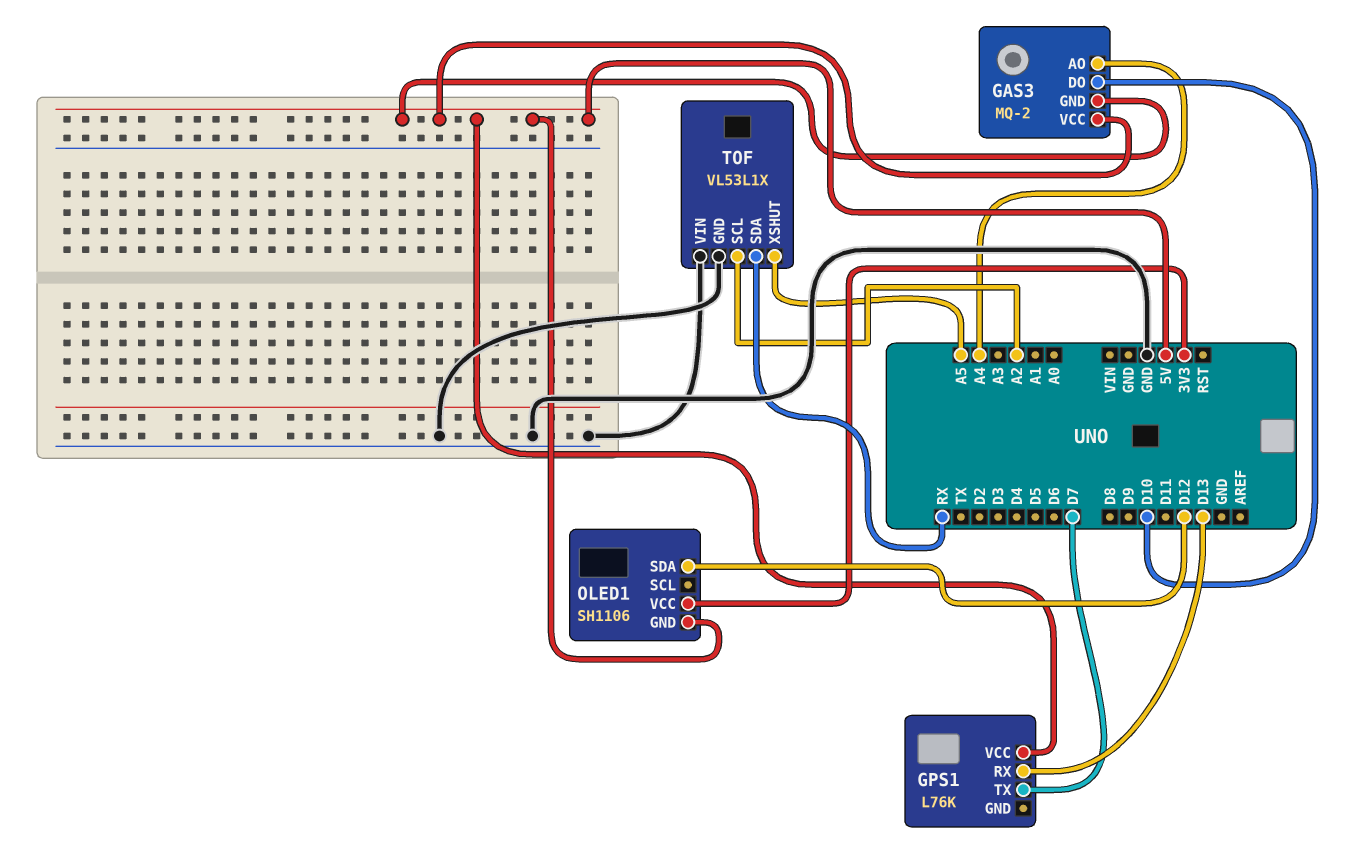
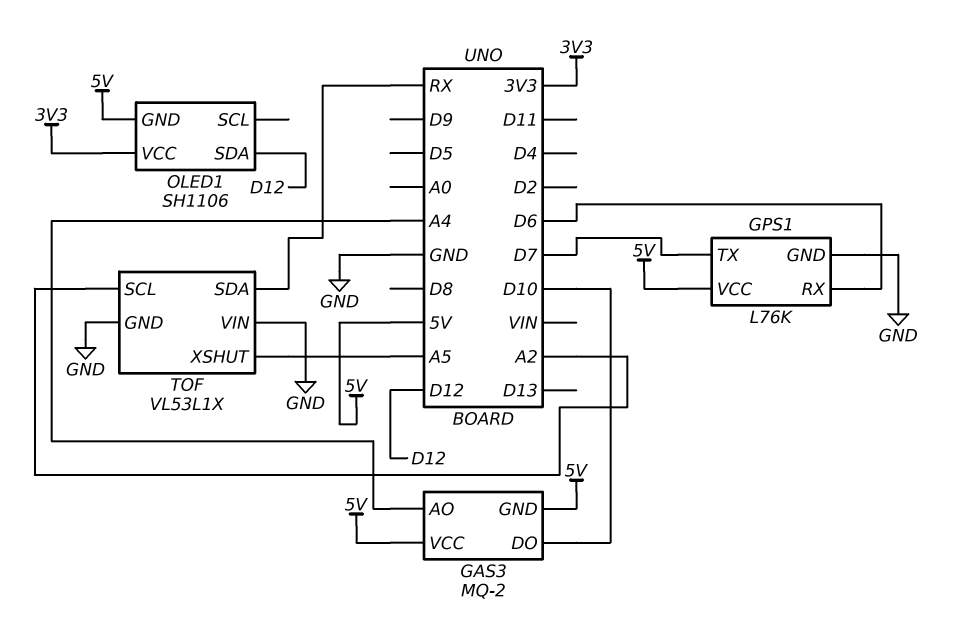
GPS1 pin GND: none -> GND
GPS1 pin RX: D13 -> D6

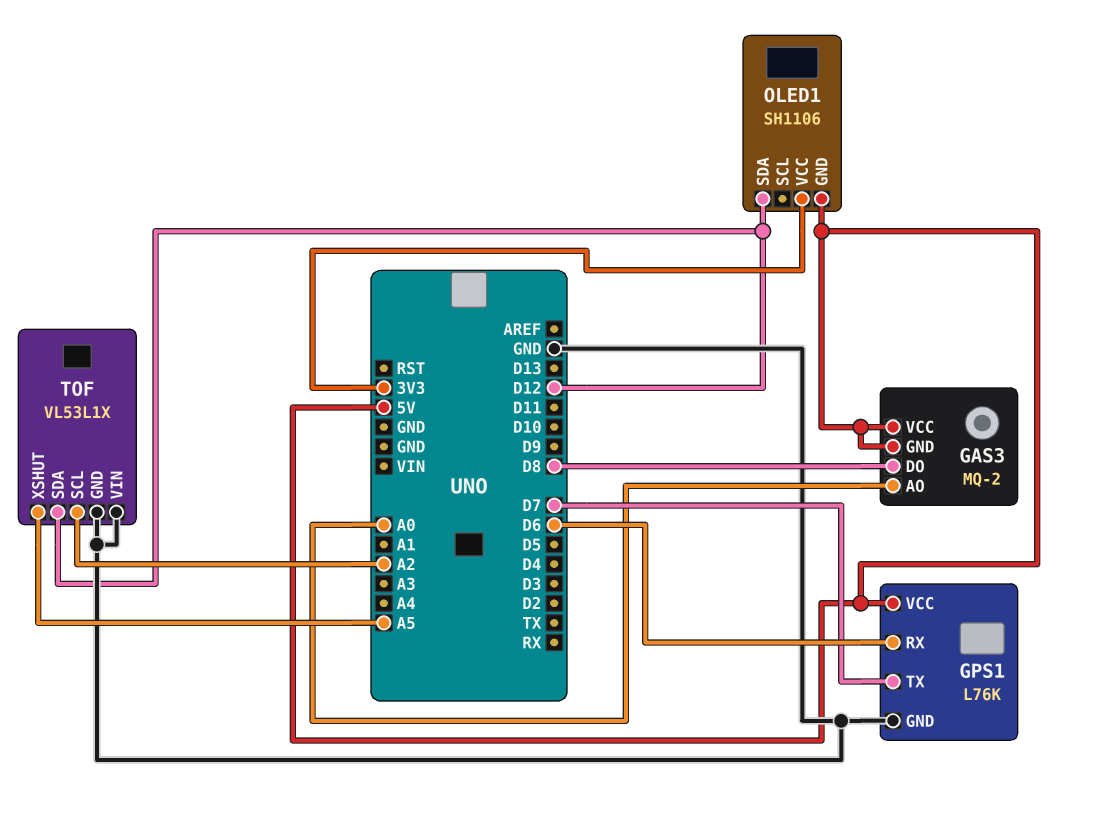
GAS3 pin AO: A4 -> A0
GAS3 pin DO: D10 -> D8
TOF pin SDA: RX -> D12

